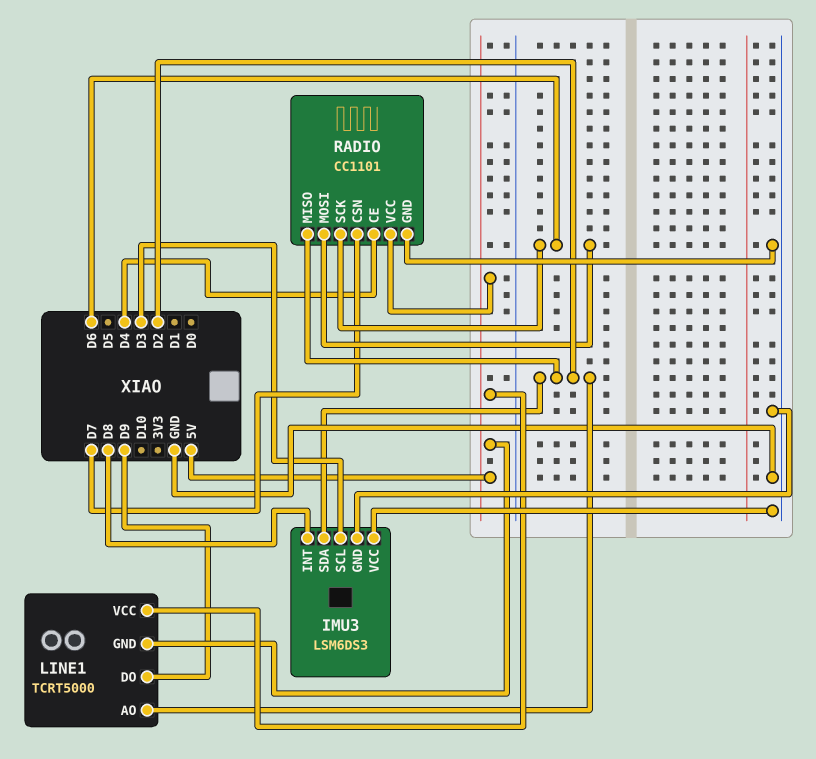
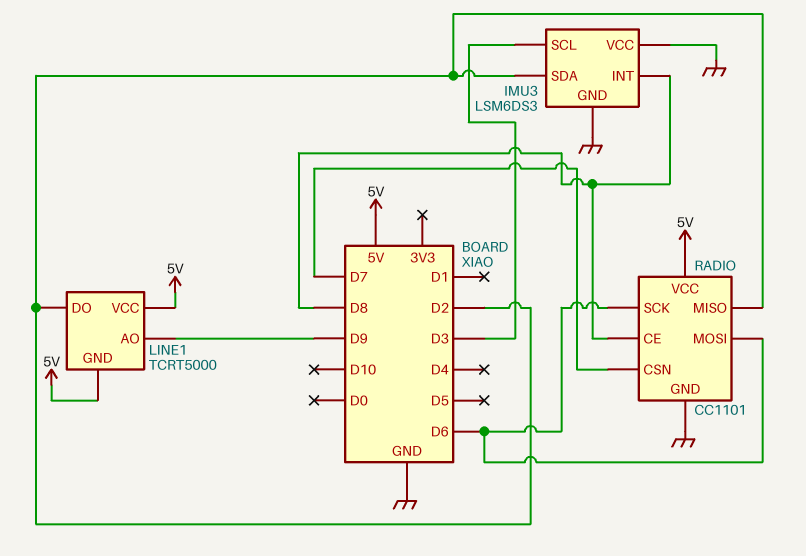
LINE1 pin AO: D2 -> D9
LINE1 pin DO: D9 -> D2
RADIO pin CE: D4 -> D8

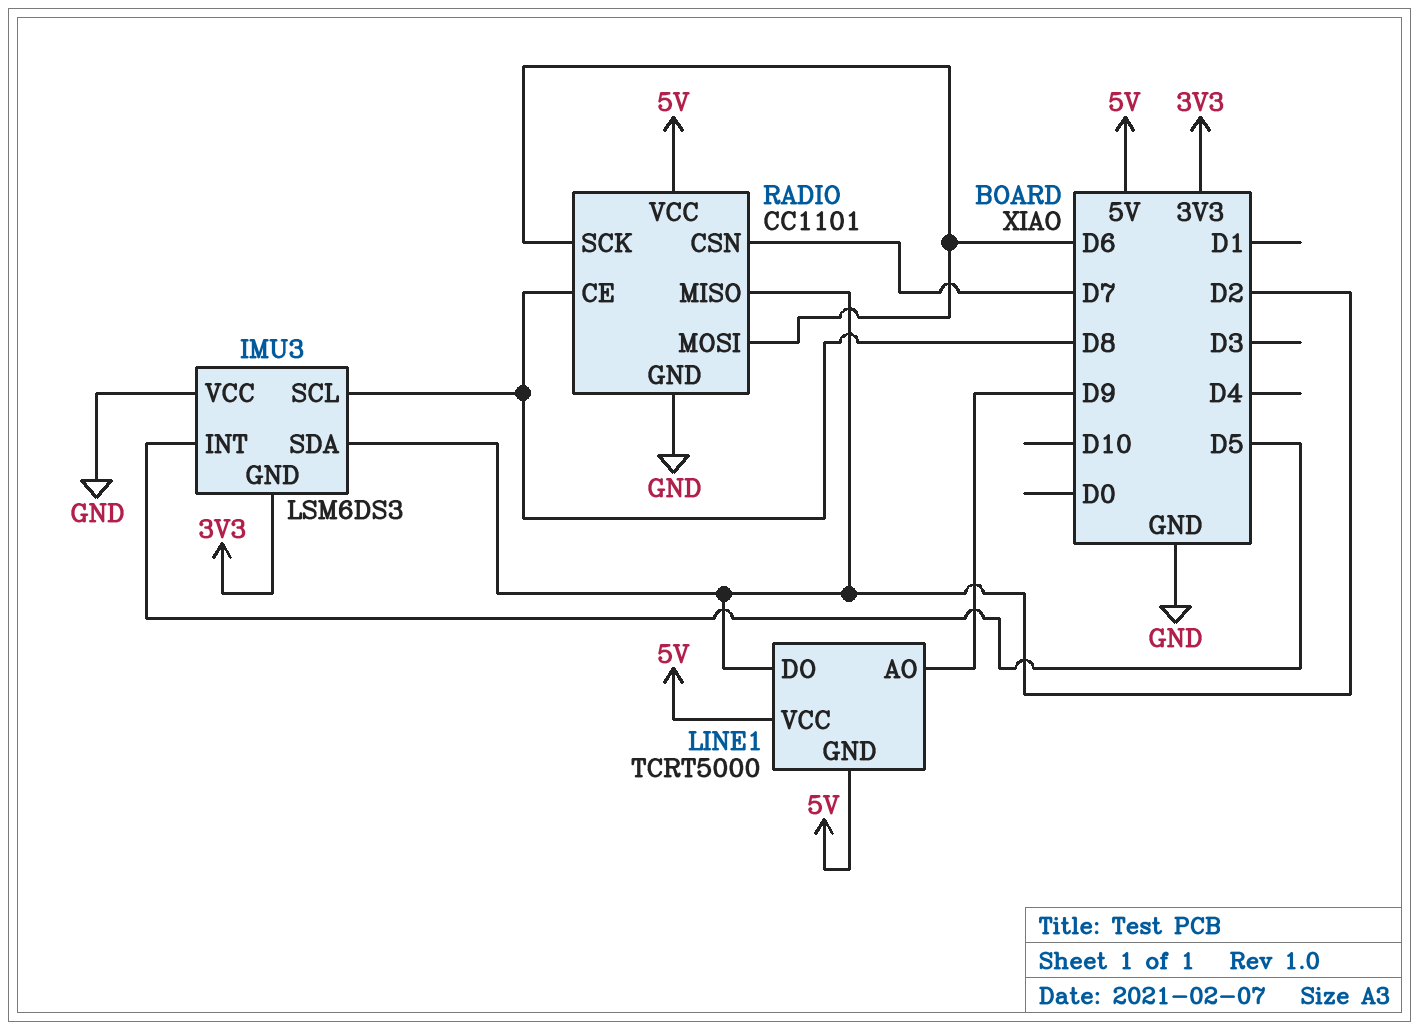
IMU3 pin GND: GND -> 3V3
IMU3 pin INT: D8 -> D5
IMU3 pin SCL: D3 -> D8

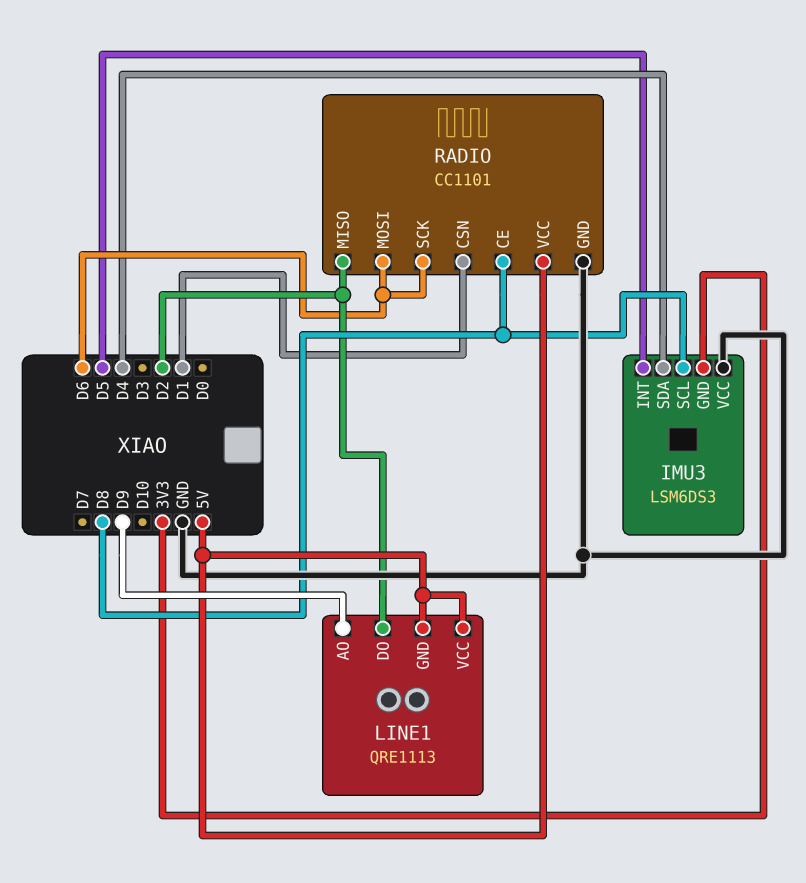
IMU3 pin SDA: D2 -> D4
LINE1: TCRT5000 -> QRE1113
RADIO pin CSN: D7 -> D1

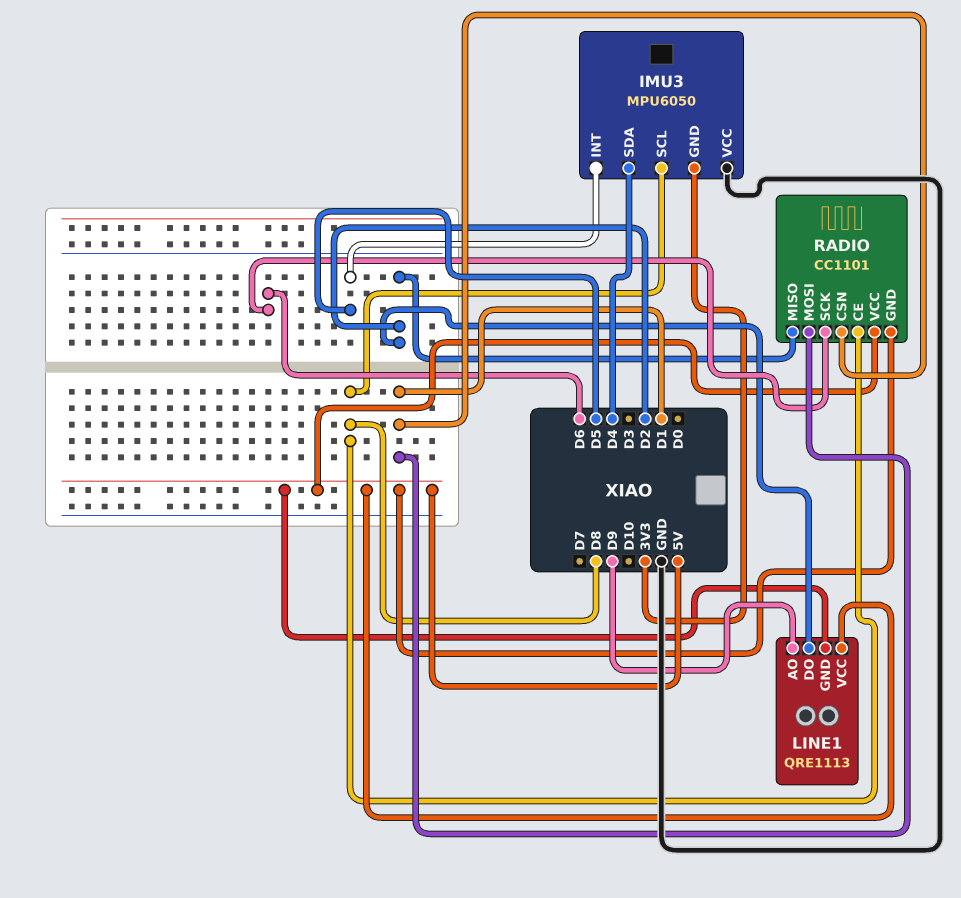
IMU3: LSM6DS3 -> MPU6050
RADIO pin GND: GND -> 5V
RADIO pin MOSI: D6 -> D1

